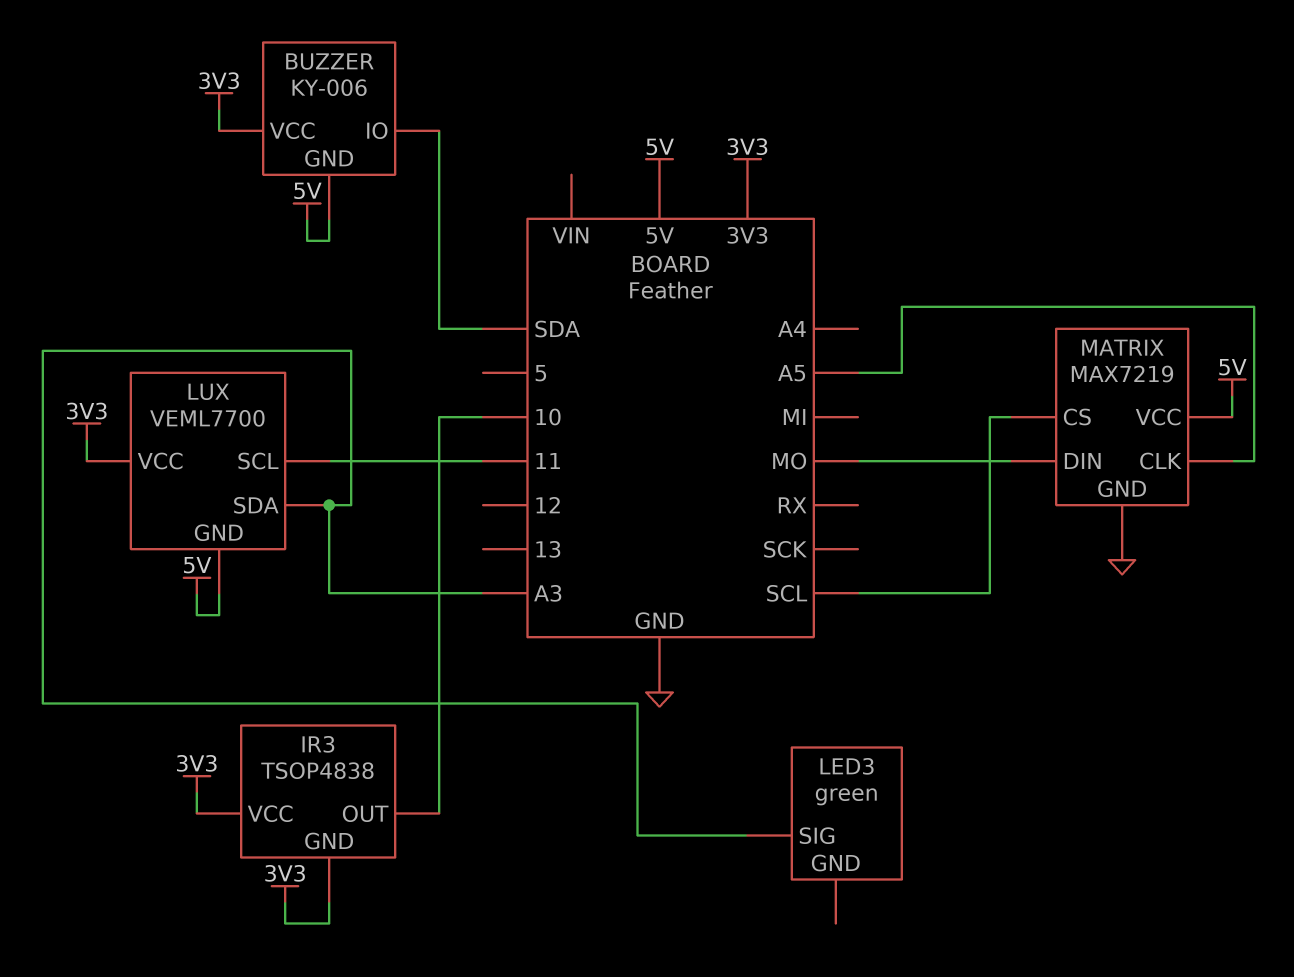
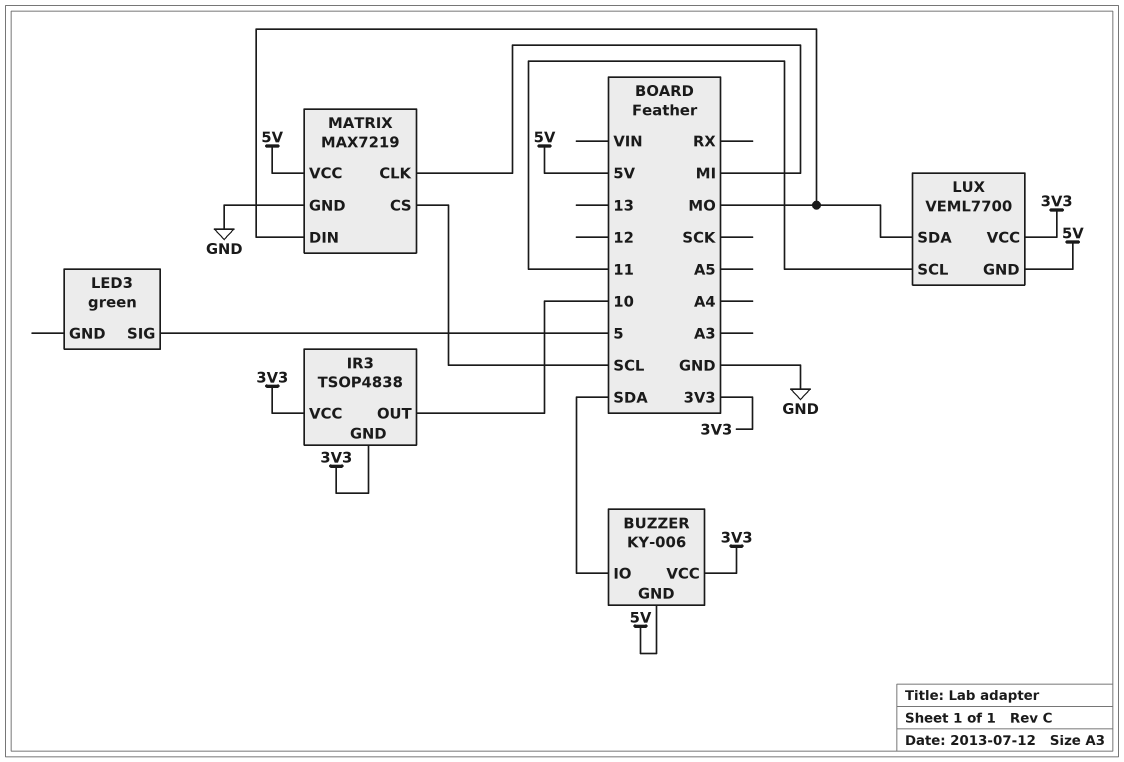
LED3 pin SIG: A3 -> 5
LUX pin SDA: A3 -> MO
MATRIX pin CLK: A5 -> MI

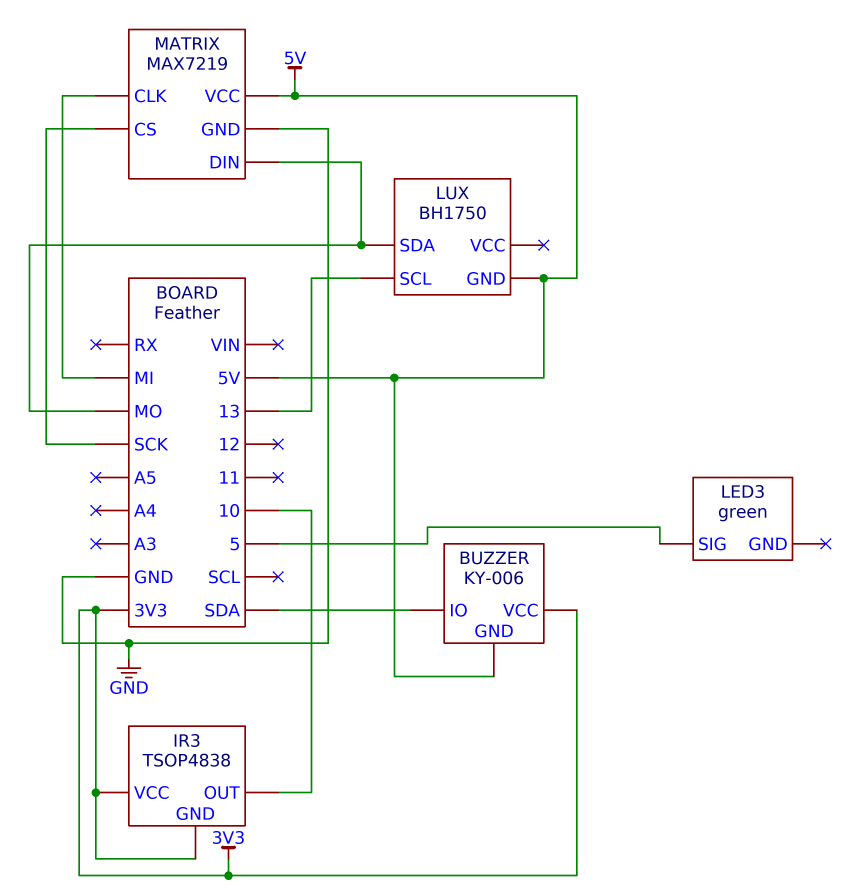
LUX: VEML7700 -> BH1750
LUX pin SCL: 11 -> 13
LUX pin VCC: 3V3 -> none
MATRIX pin CS: SCL -> SCK

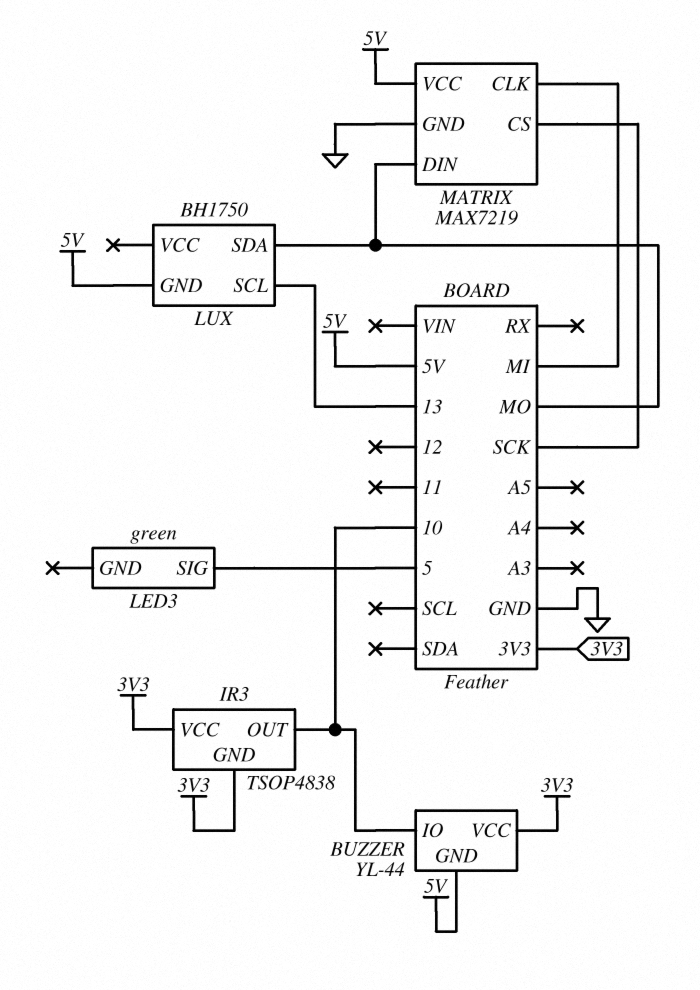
BUZZER: KY-006 -> YL-44
BUZZER pin IO: SDA -> 10

